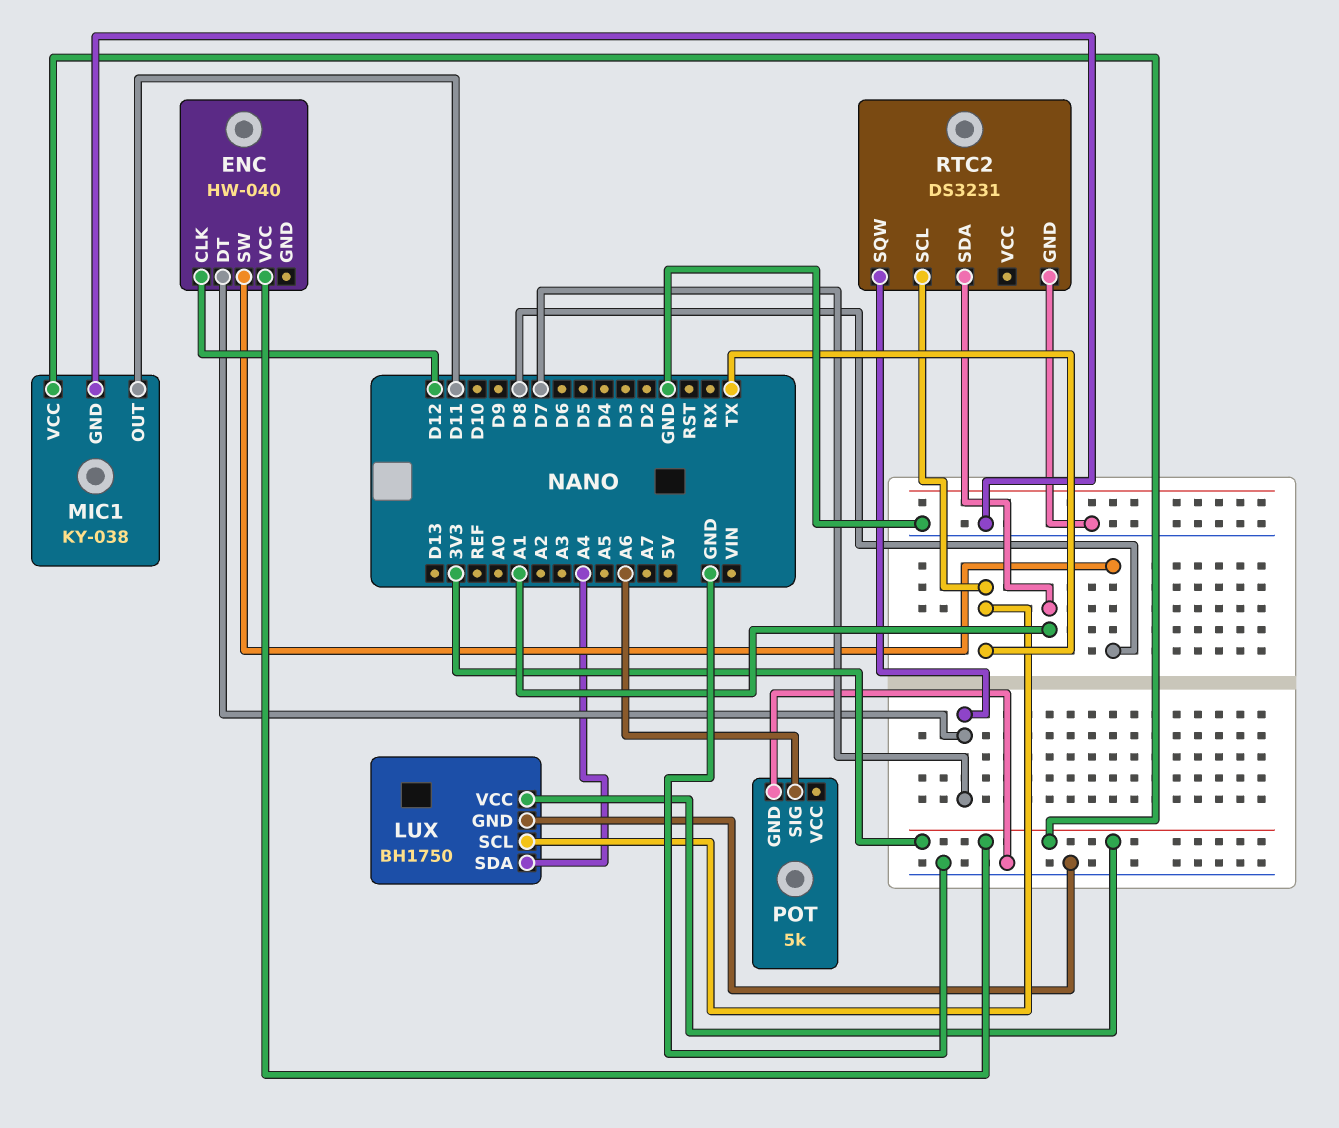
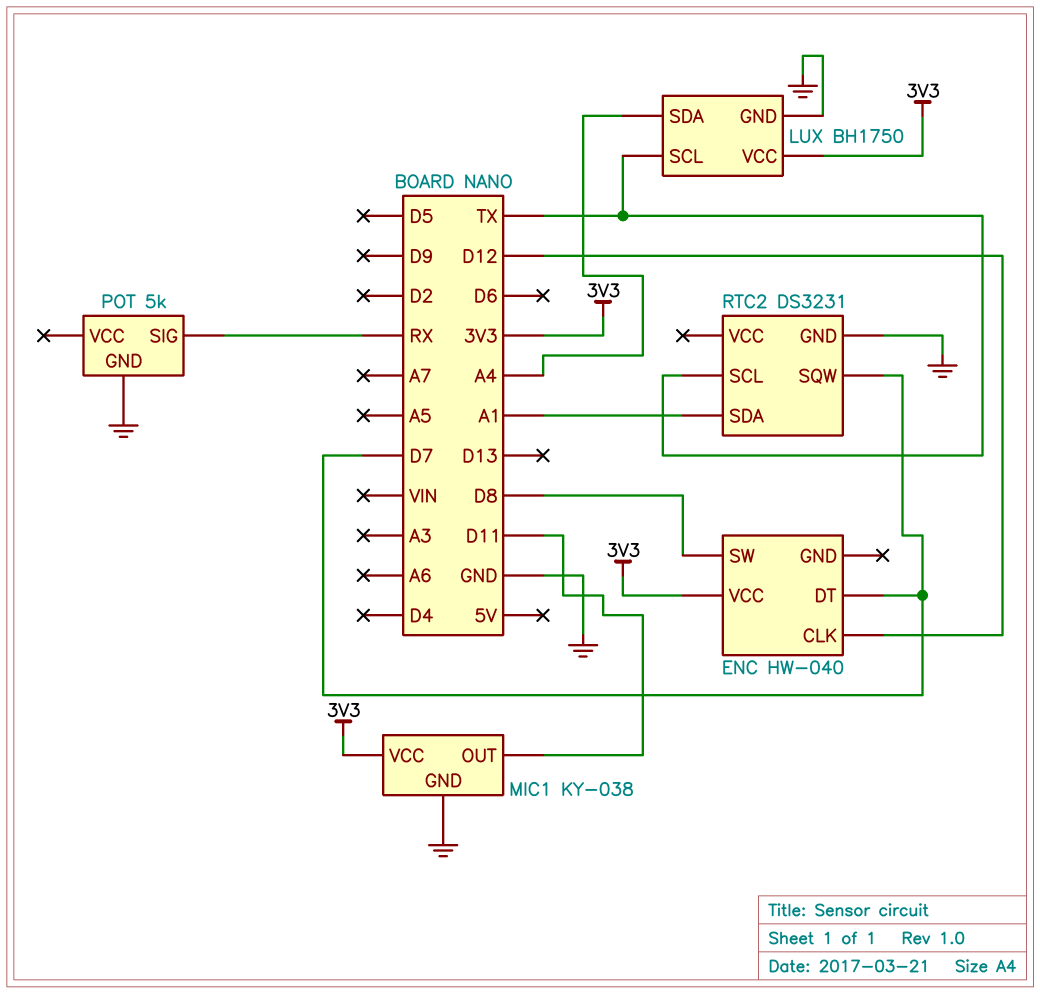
POT pin SIG: A6 -> RX

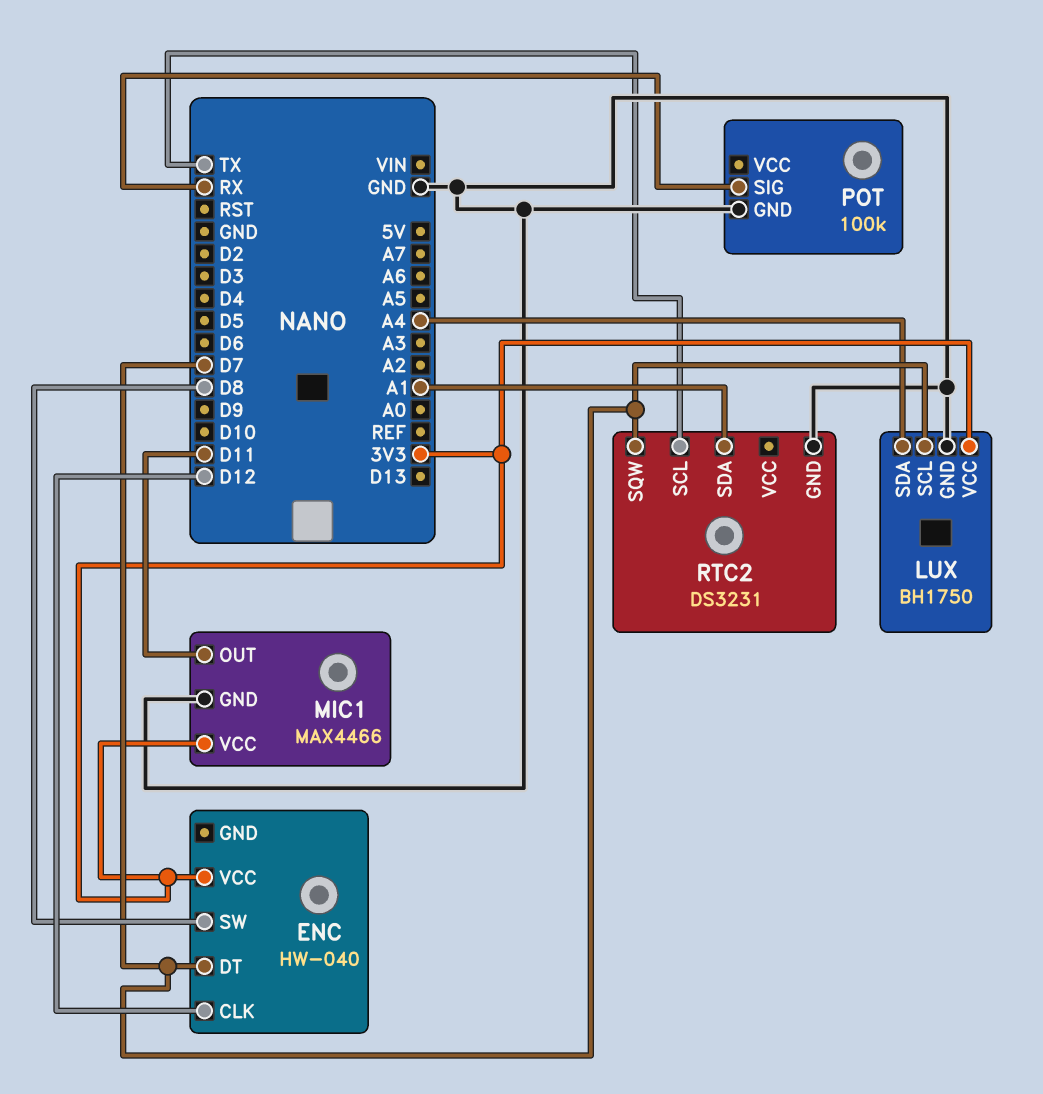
LUX pin SCL: TX -> D7
MIC1: KY-038 -> MAX4466
POT: 5k -> 100k

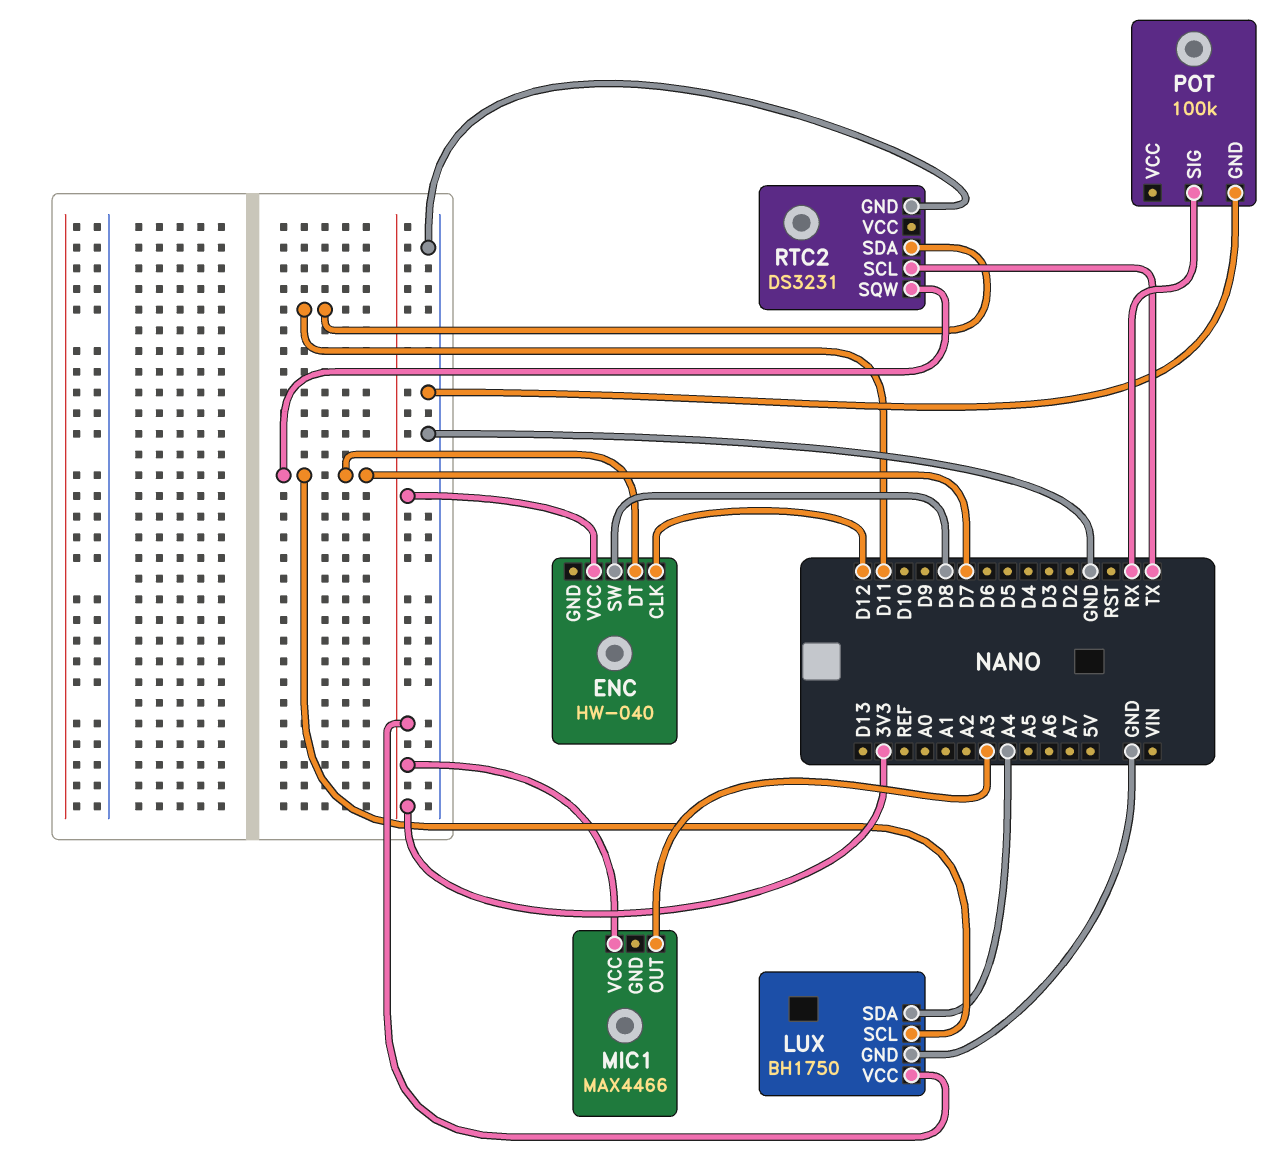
MIC1 pin GND: GND -> none
MIC1 pin OUT: D11 -> A3
RTC2 pin SDA: A1 -> D11

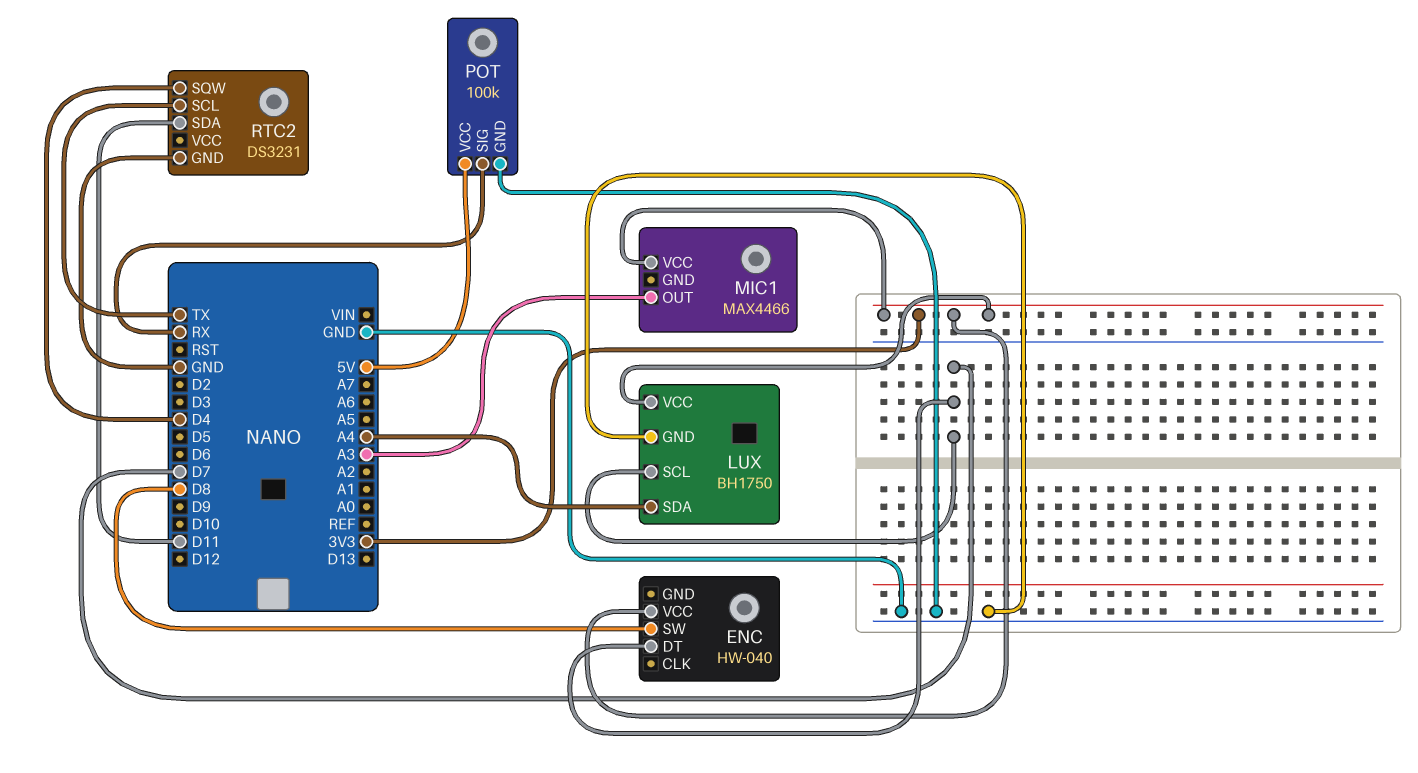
ENC pin CLK: D12 -> none
POT pin VCC: none -> 5V
RTC2 pin SQW: D7 -> D4

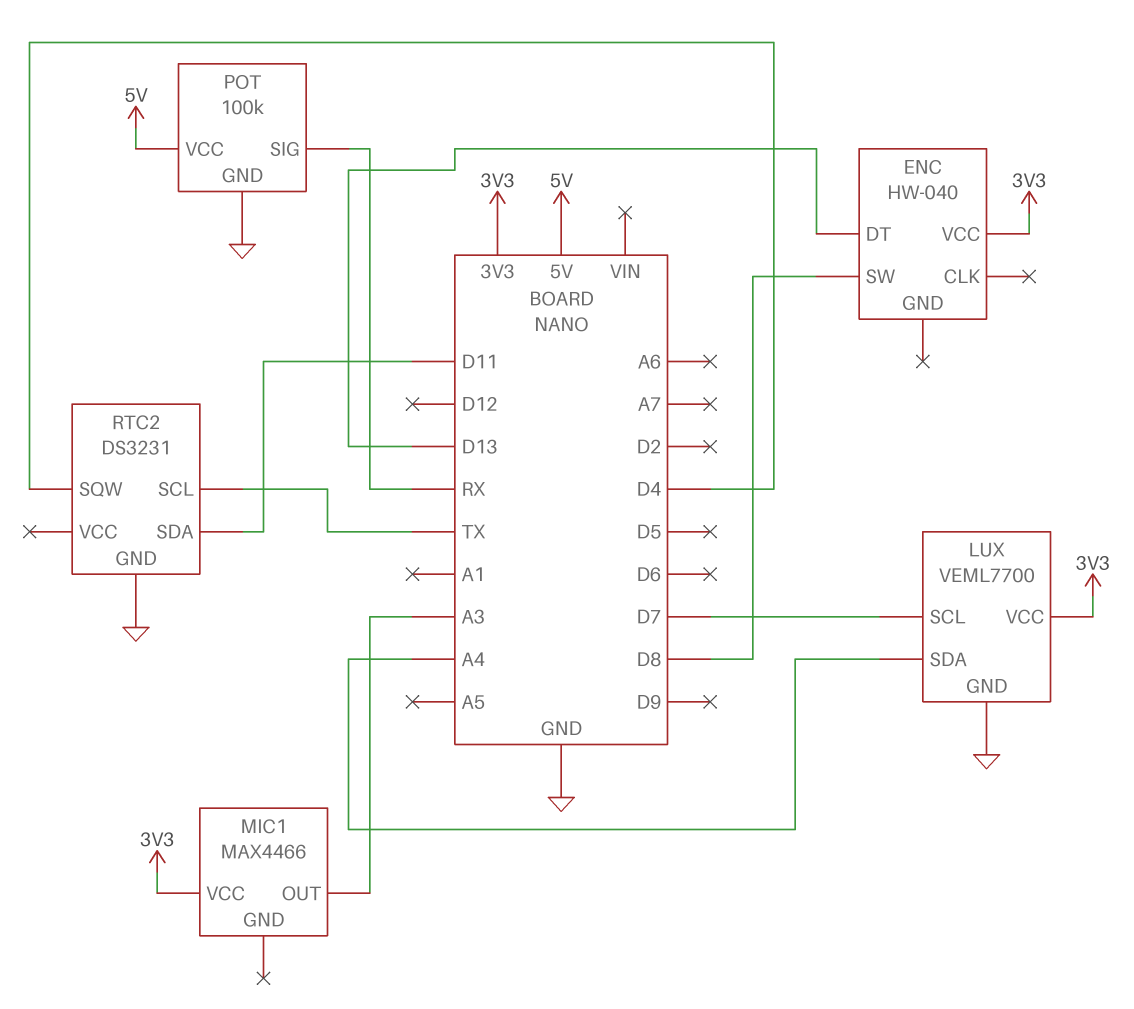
ENC pin DT: D7 -> D13
LUX: BH1750 -> VEML7700

